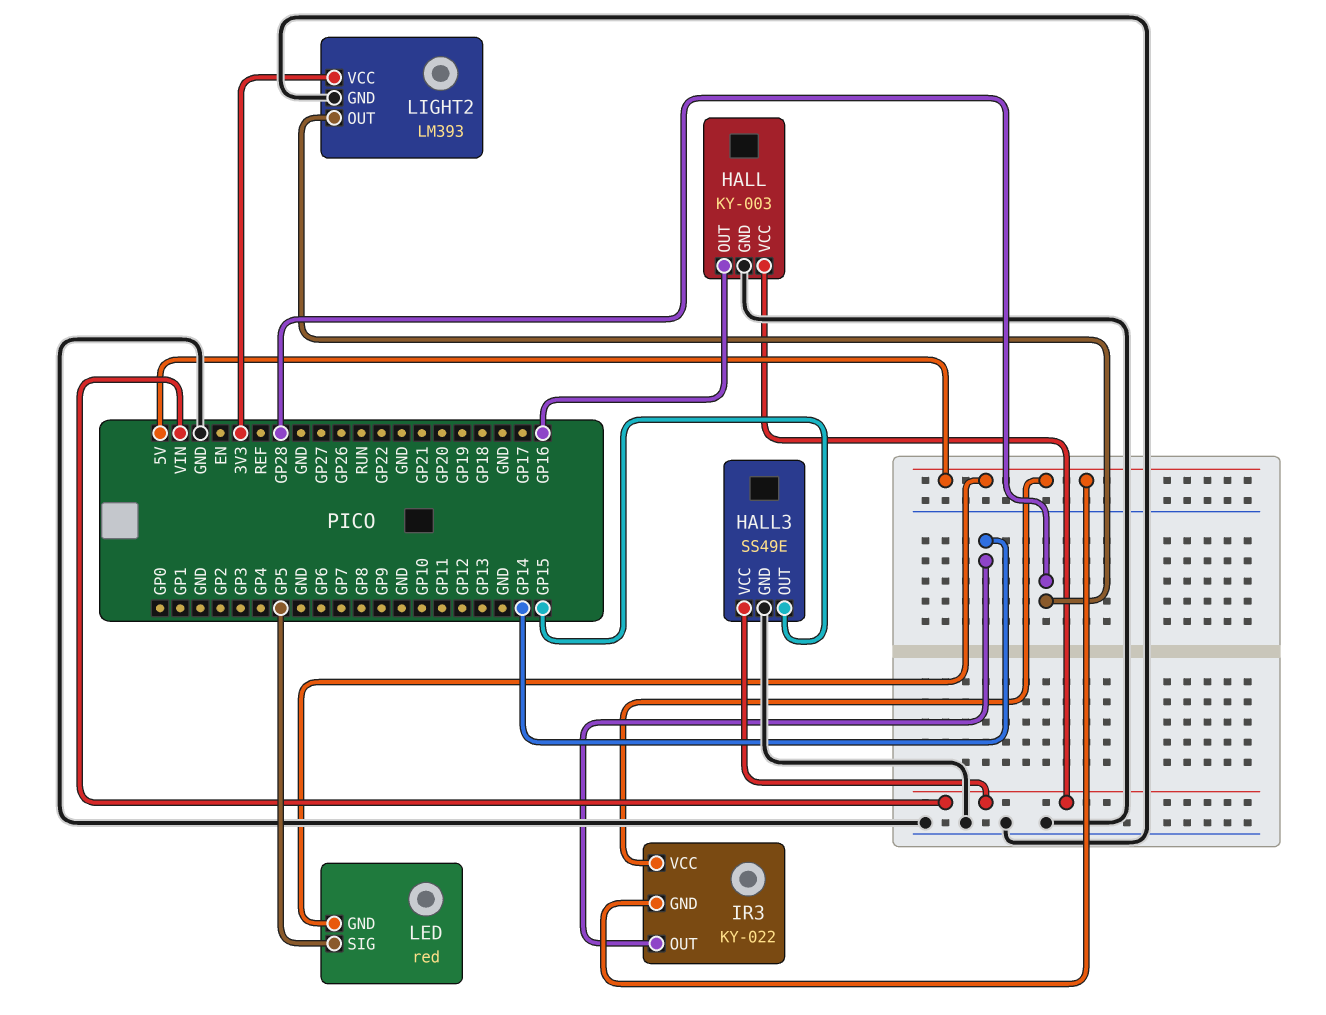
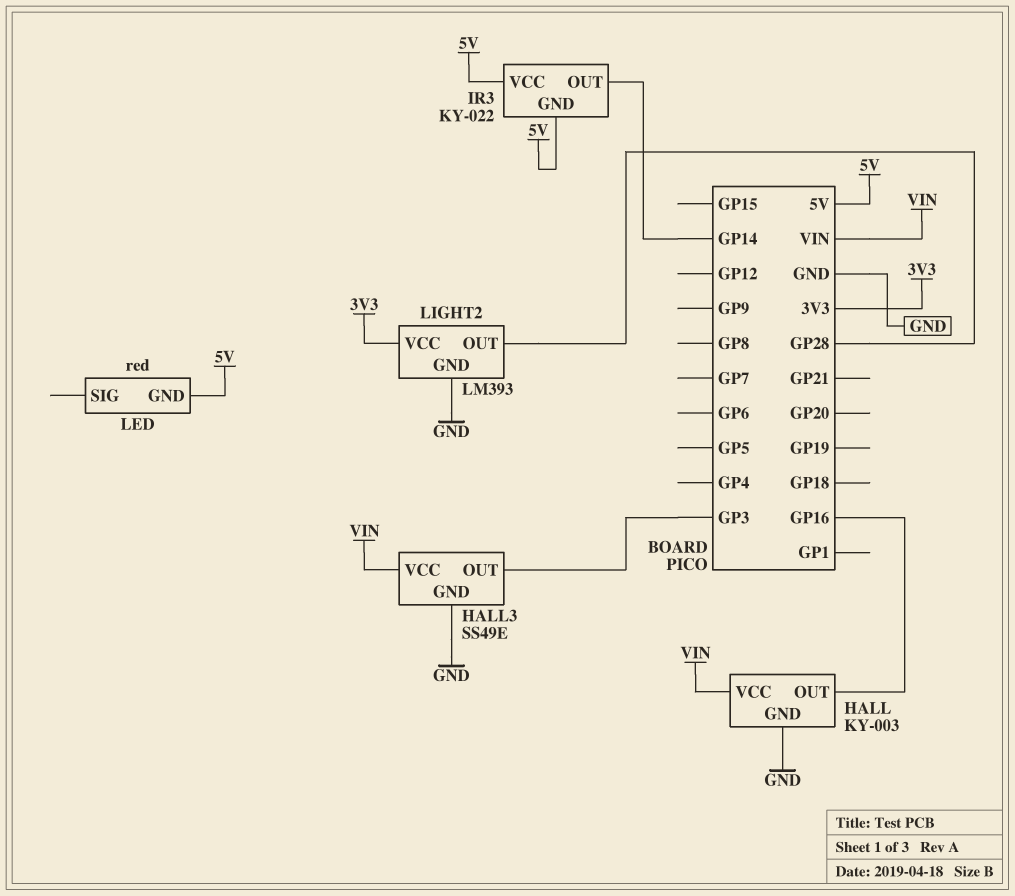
HALL3 pin OUT: GP15 -> GP3
LED pin SIG: GP5 -> none

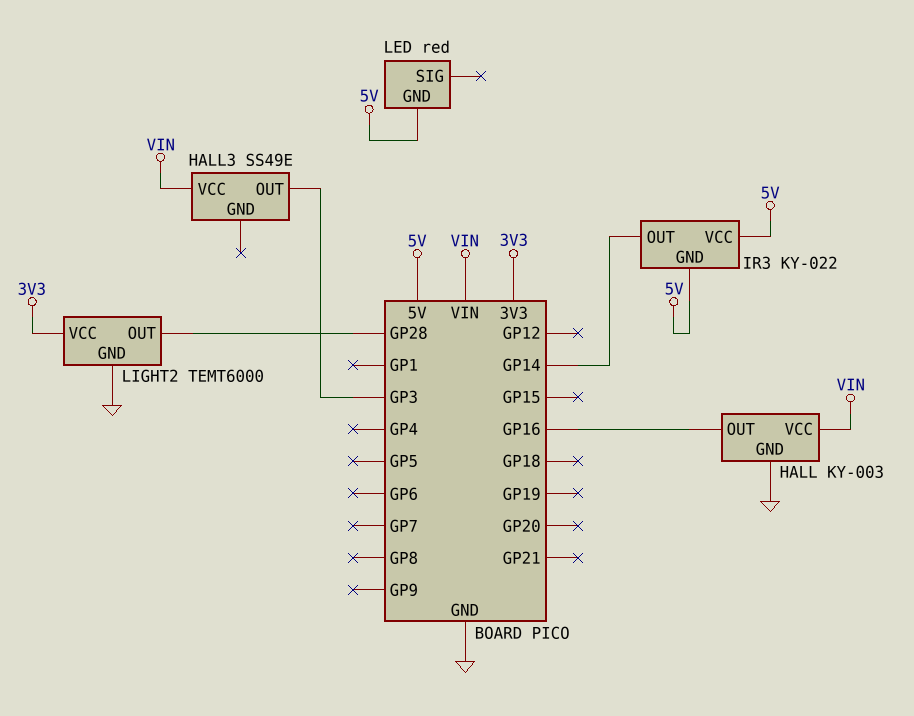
HALL3 pin GND: GND -> none
LIGHT2: LM393 -> TEMT6000

